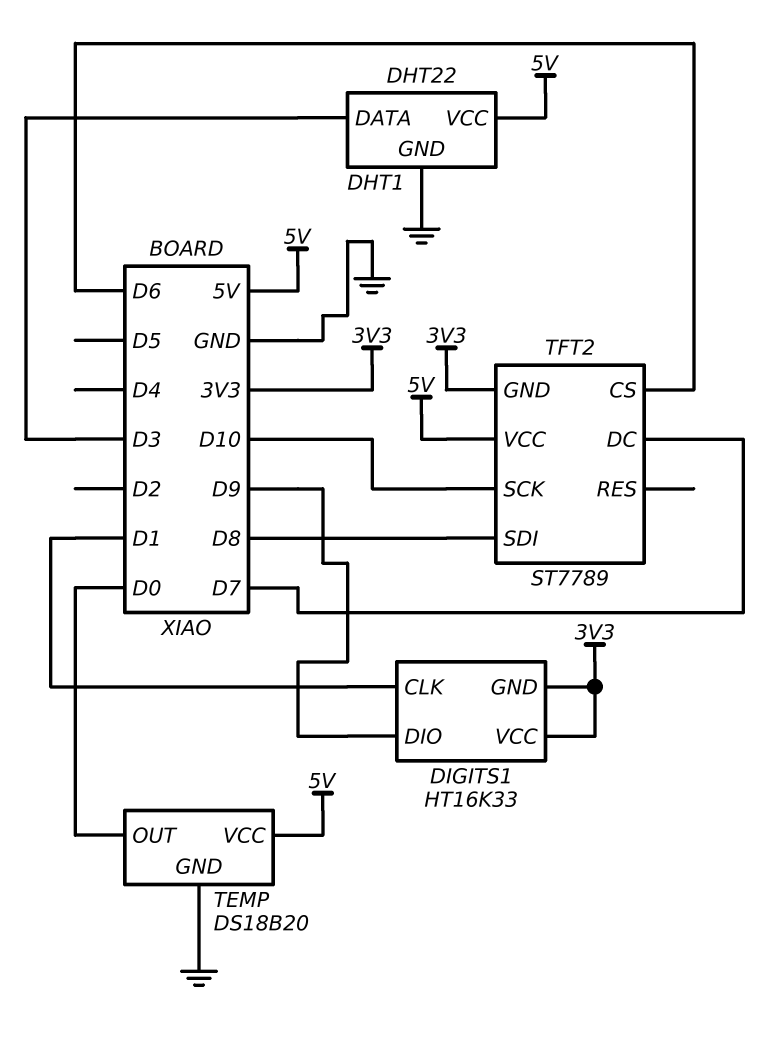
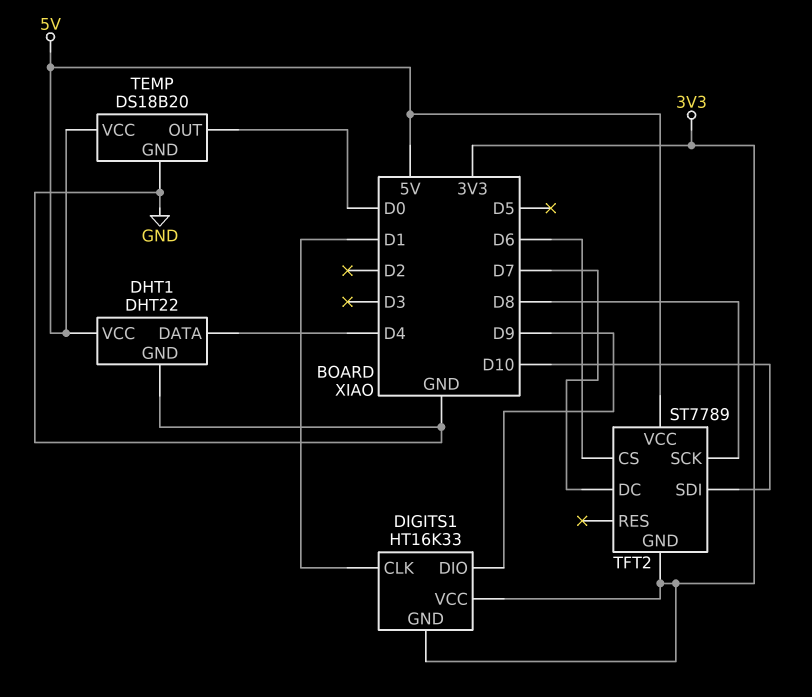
DHT1 pin DATA: D3 -> D4
TFT2 pin SCK: D10 -> D8
TFT2 pin SDI: D8 -> D10

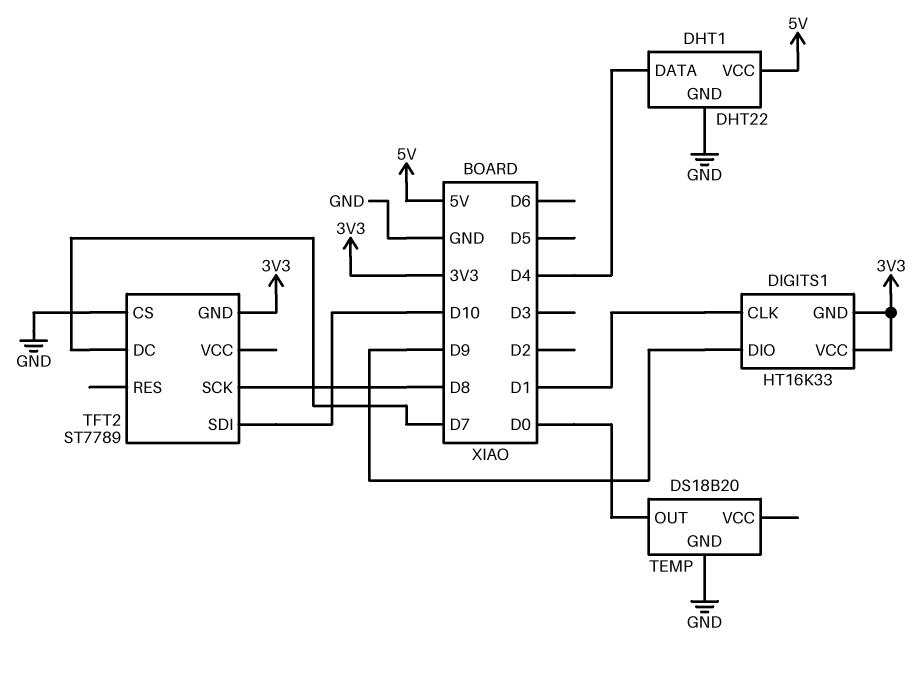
TEMP pin VCC: 5V -> none
TFT2 pin CS: D6 -> GND
TFT2 pin VCC: 5V -> none

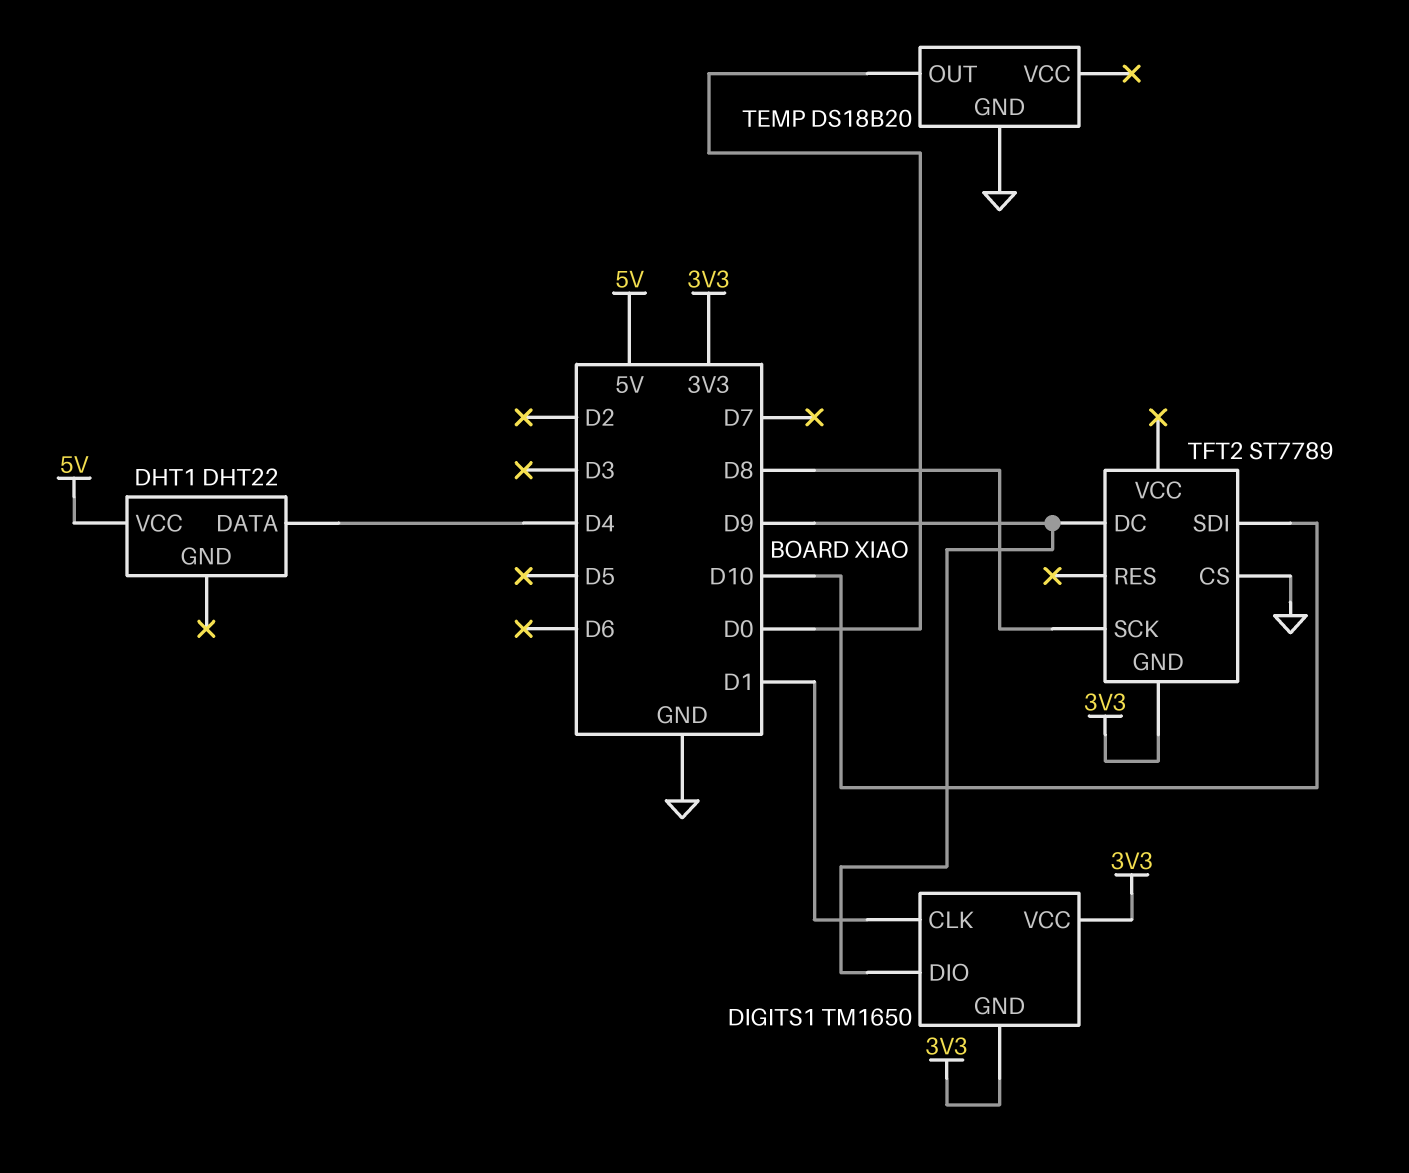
DHT1 pin GND: GND -> none
DIGITS1: HT16K33 -> TM1650
TFT2 pin DC: D7 -> D9

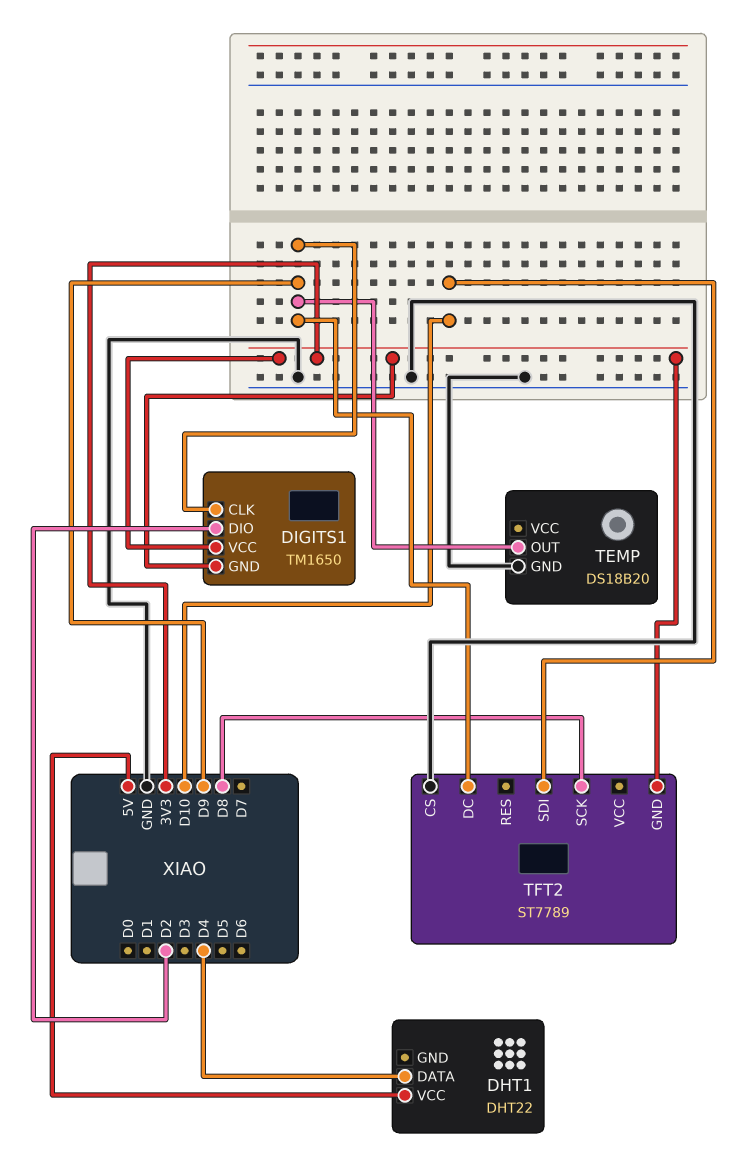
DIGITS1 pin CLK: D1 -> D9
DIGITS1 pin DIO: D9 -> D2
TEMP pin OUT: D0 -> D9

